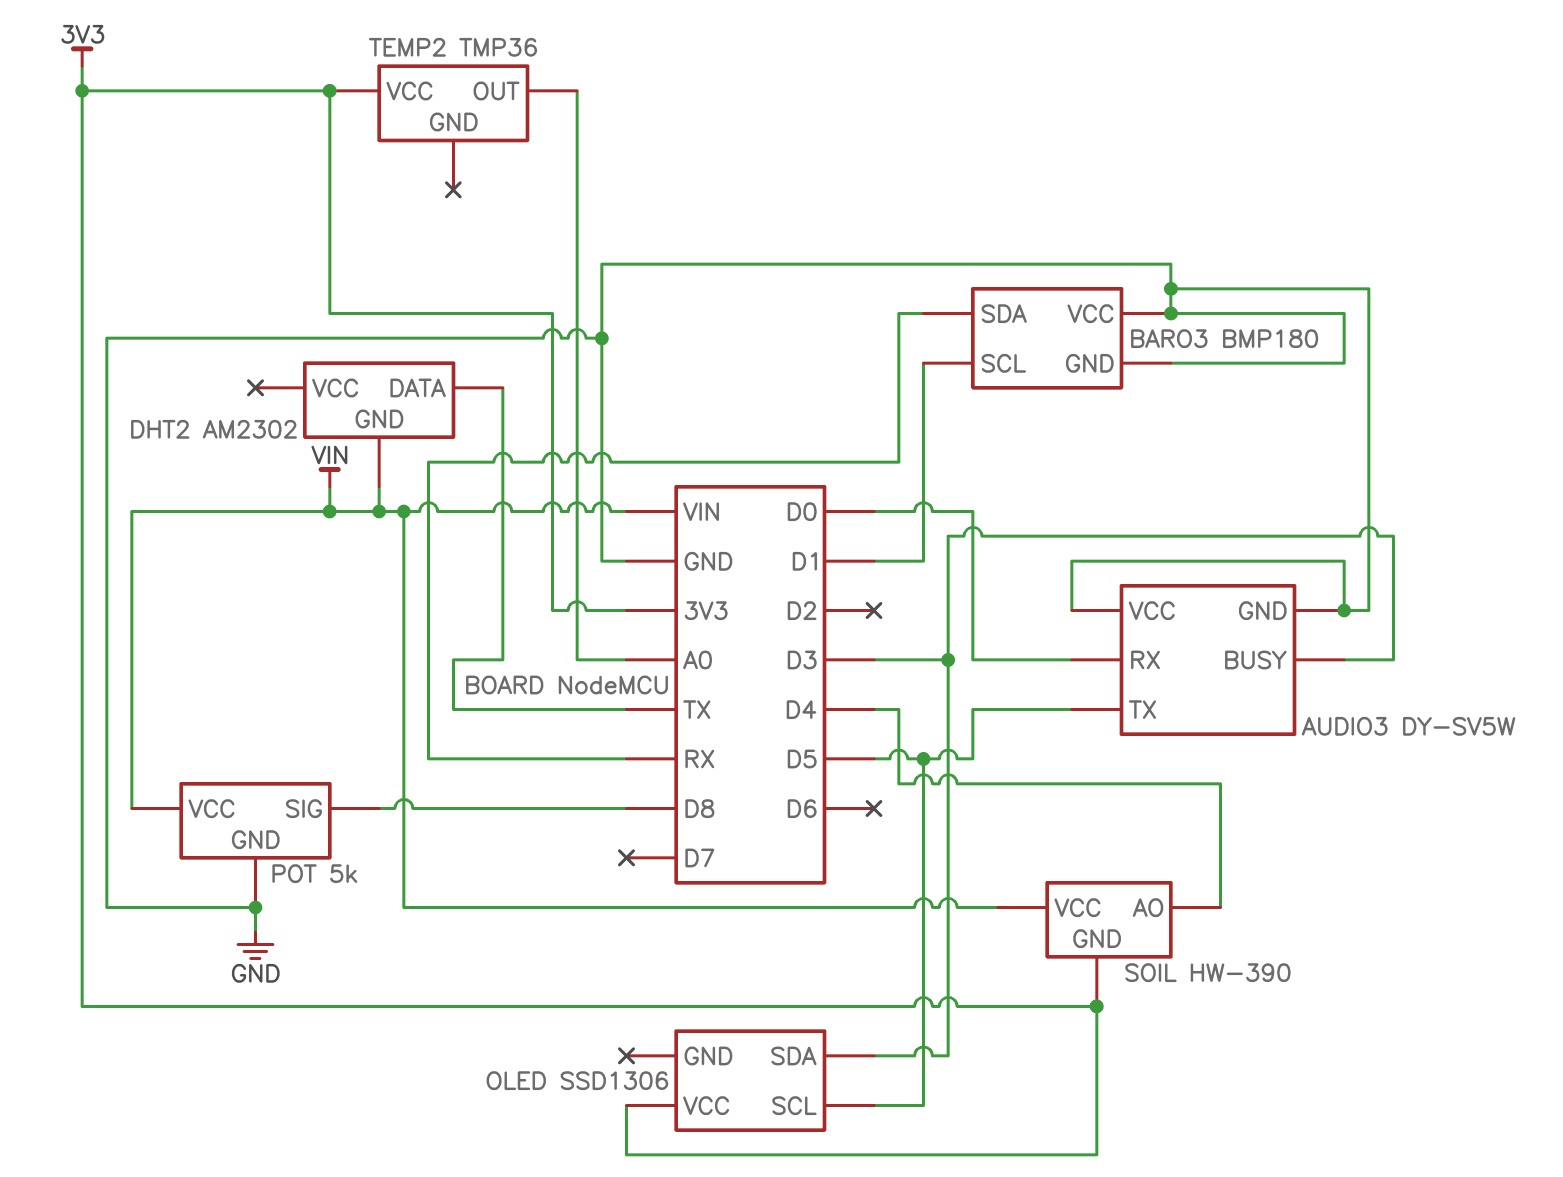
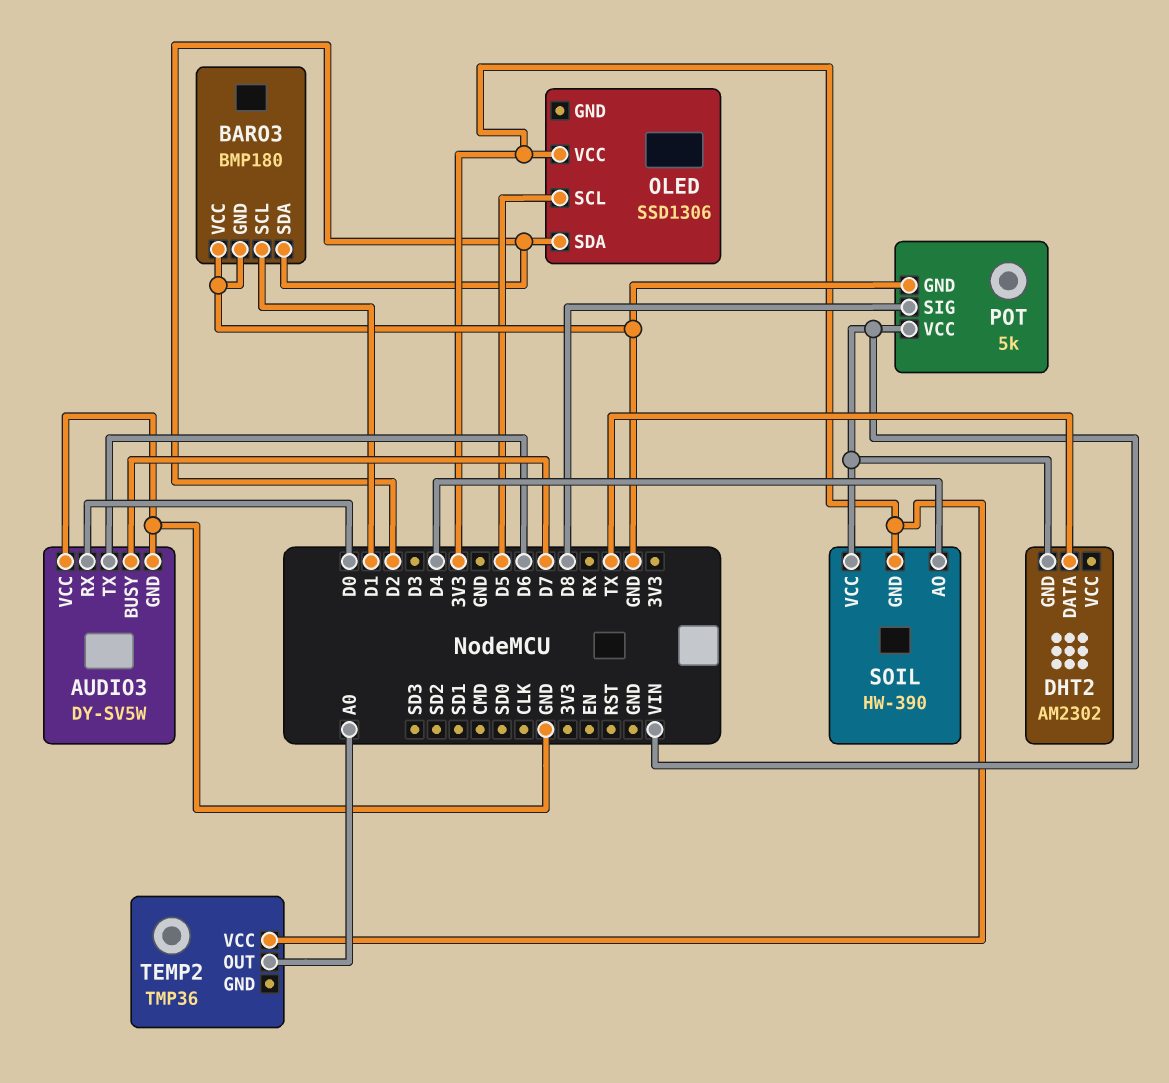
AUDIO3 pin BUSY: D3 -> D7
AUDIO3 pin TX: D5 -> D6
BARO3 pin SDA: RX -> D2
OLED pin SDA: D3 -> D2

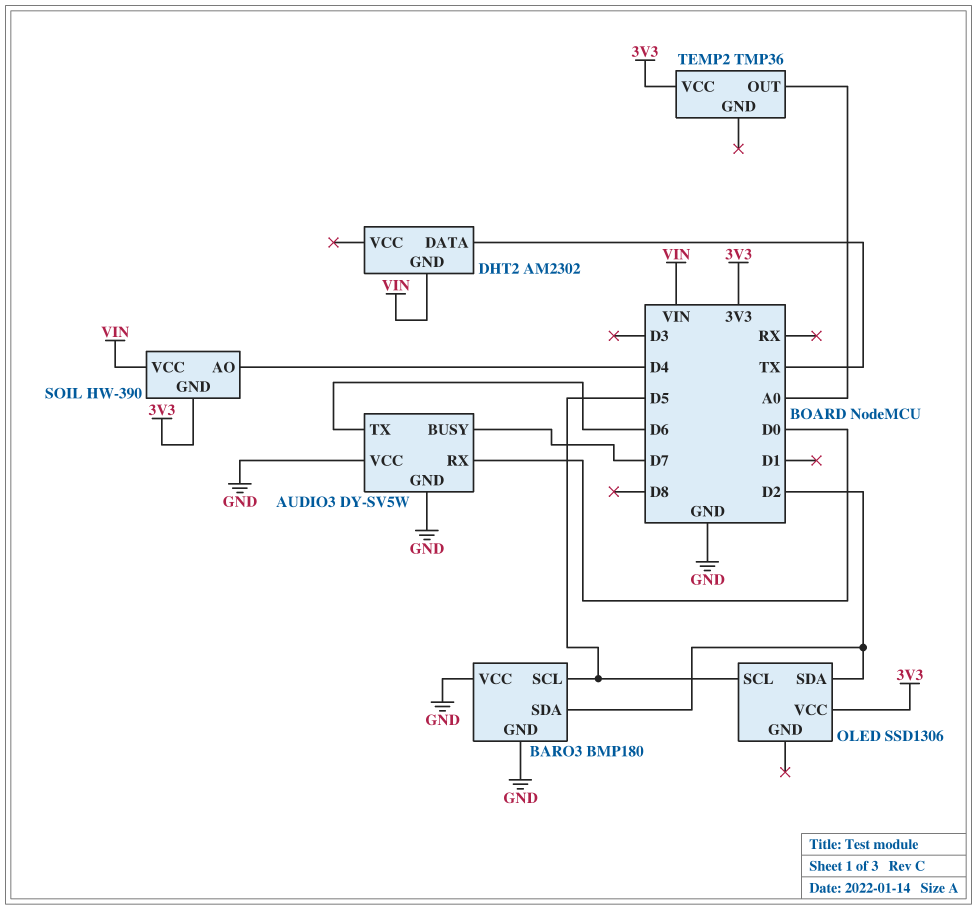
BARO3 pin SCL: D1 -> D5
POT: 5k -> none
POT pin GND: GND -> none
POT pin SIG: D8 -> none
POT pin VCC: VIN -> none

